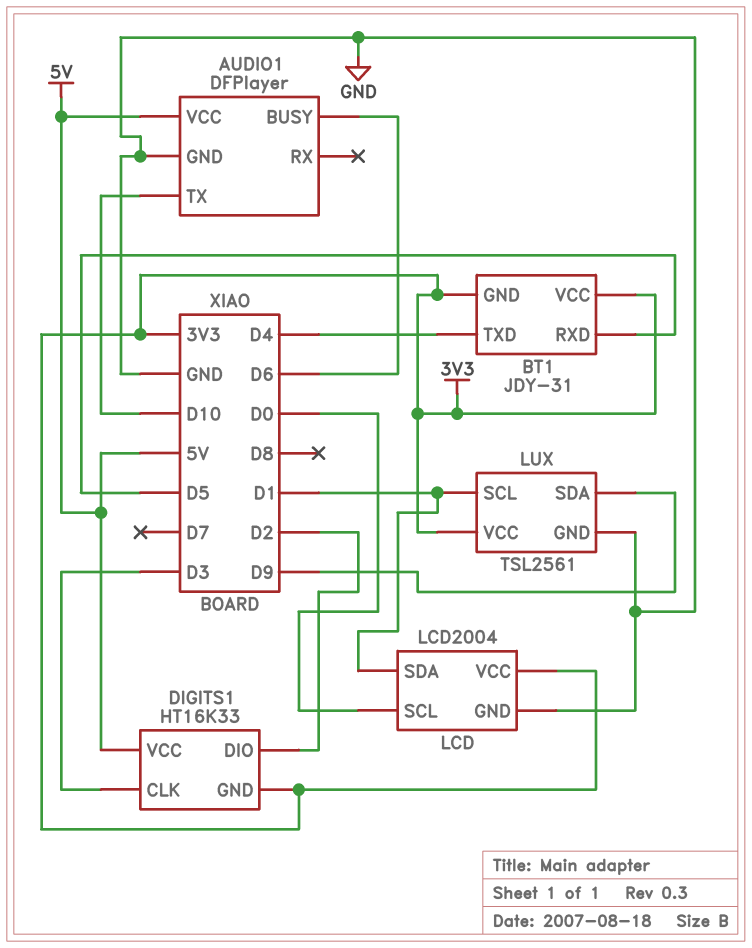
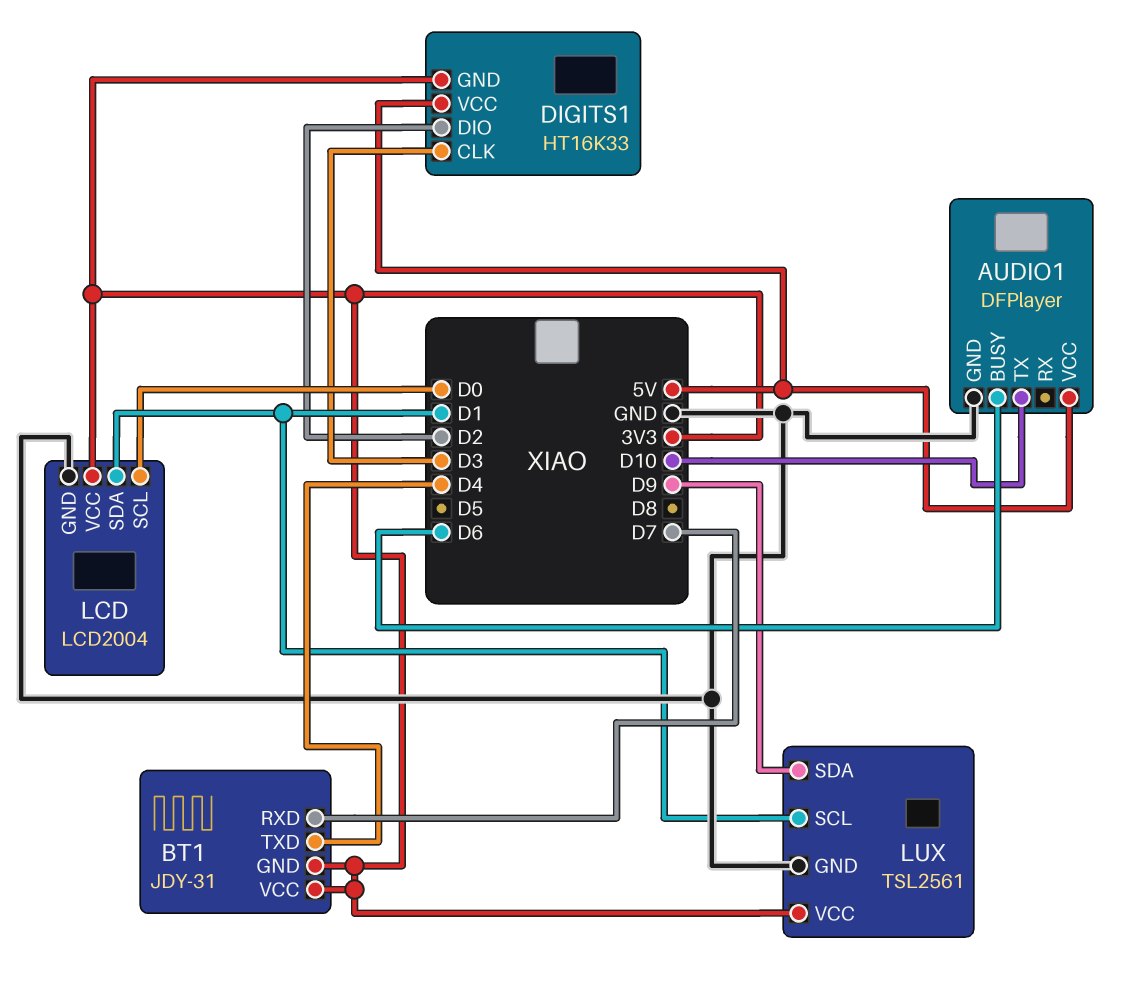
BT1 pin RXD: D5 -> D7

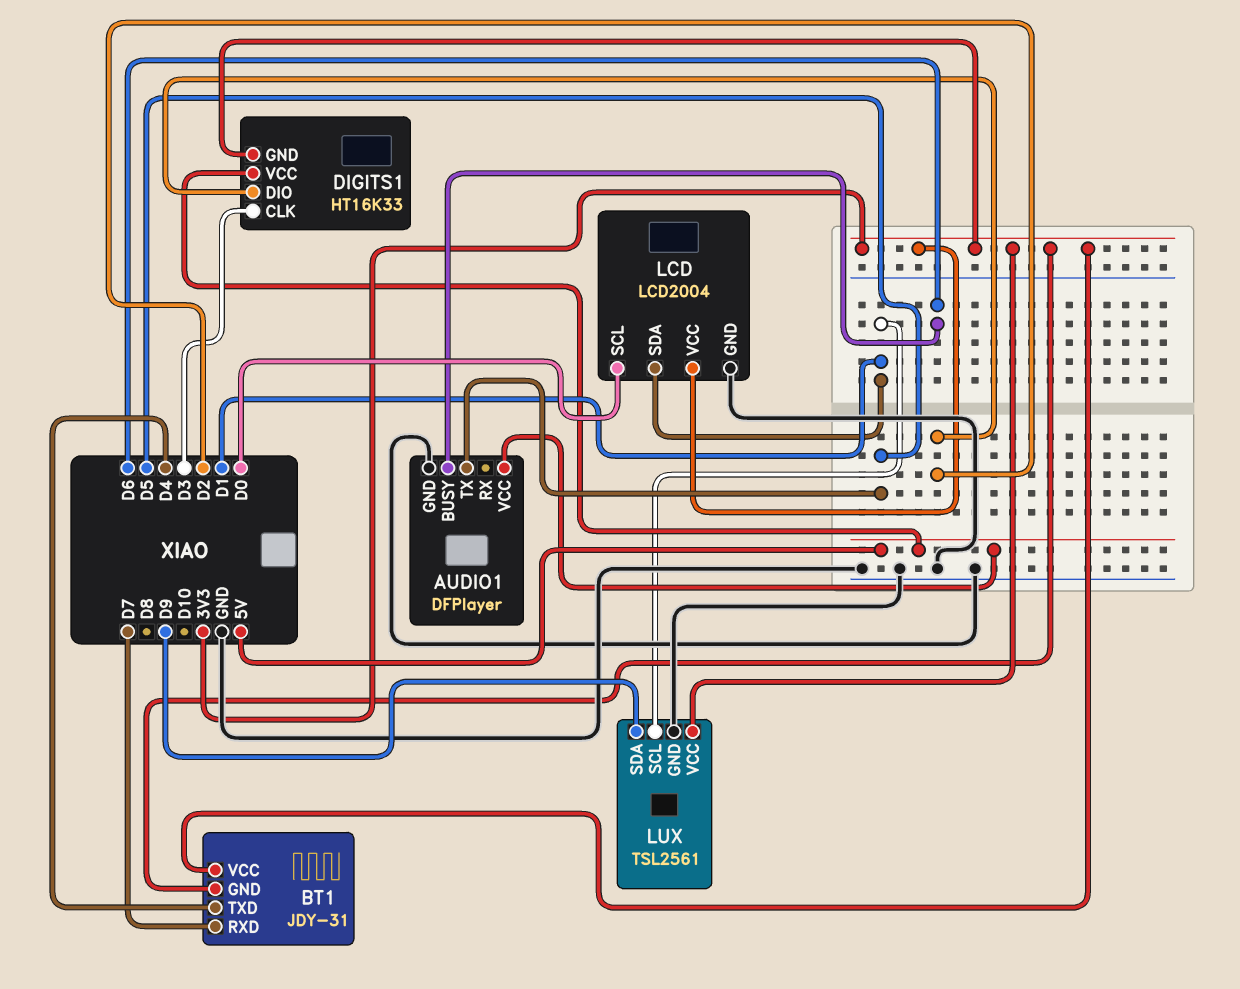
AUDIO1 pin TX: D10 -> D5

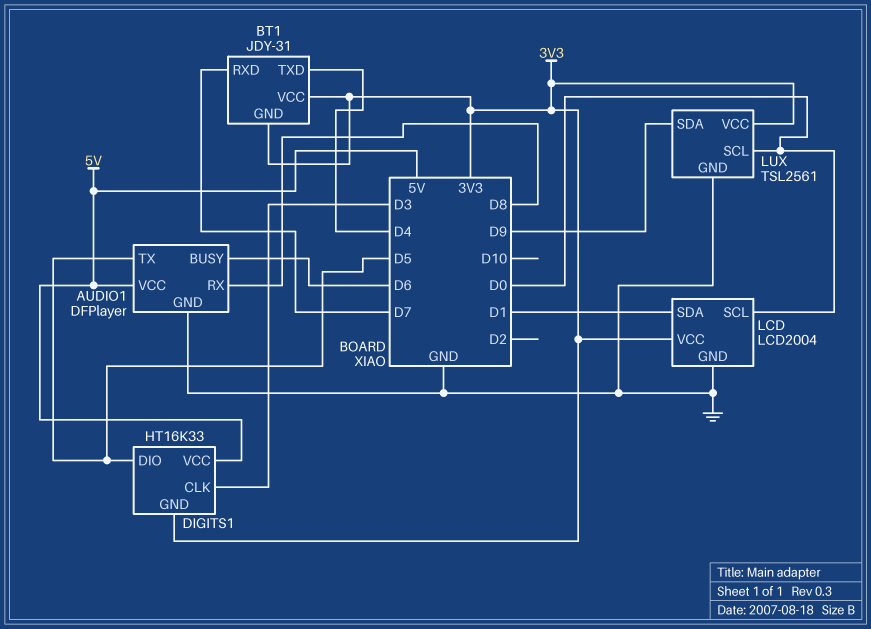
AUDIO1 pin RX: none -> D8
DIGITS1 pin DIO: D2 -> D5
LUX pin SCL: D1 -> D0

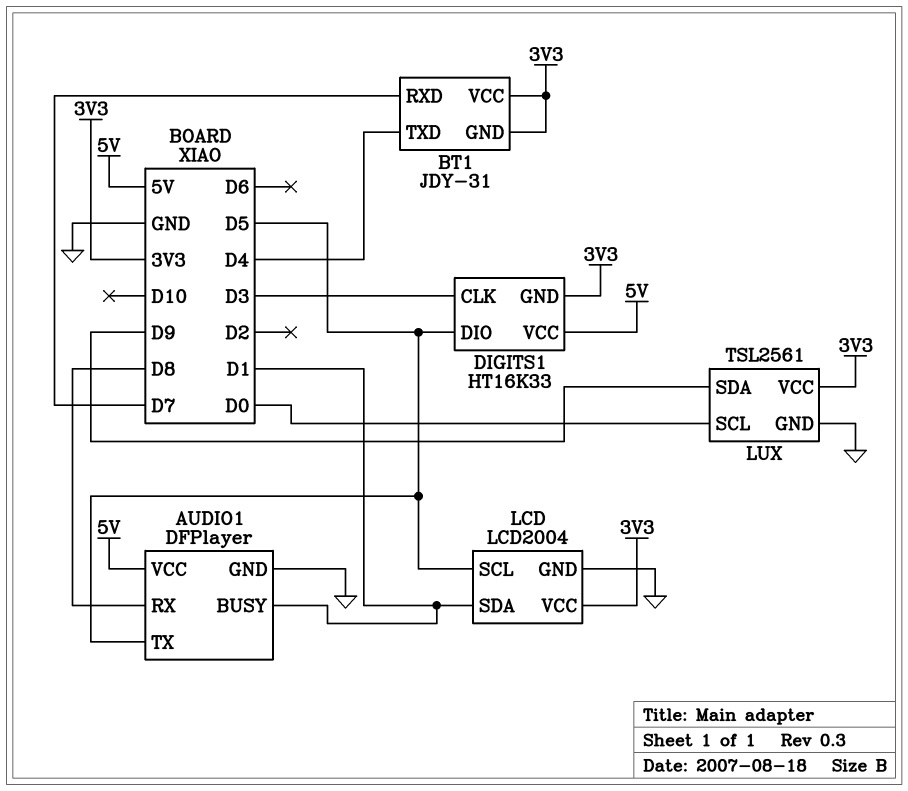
AUDIO1 pin BUSY: D6 -> D1
LCD pin SCL: D0 -> D5

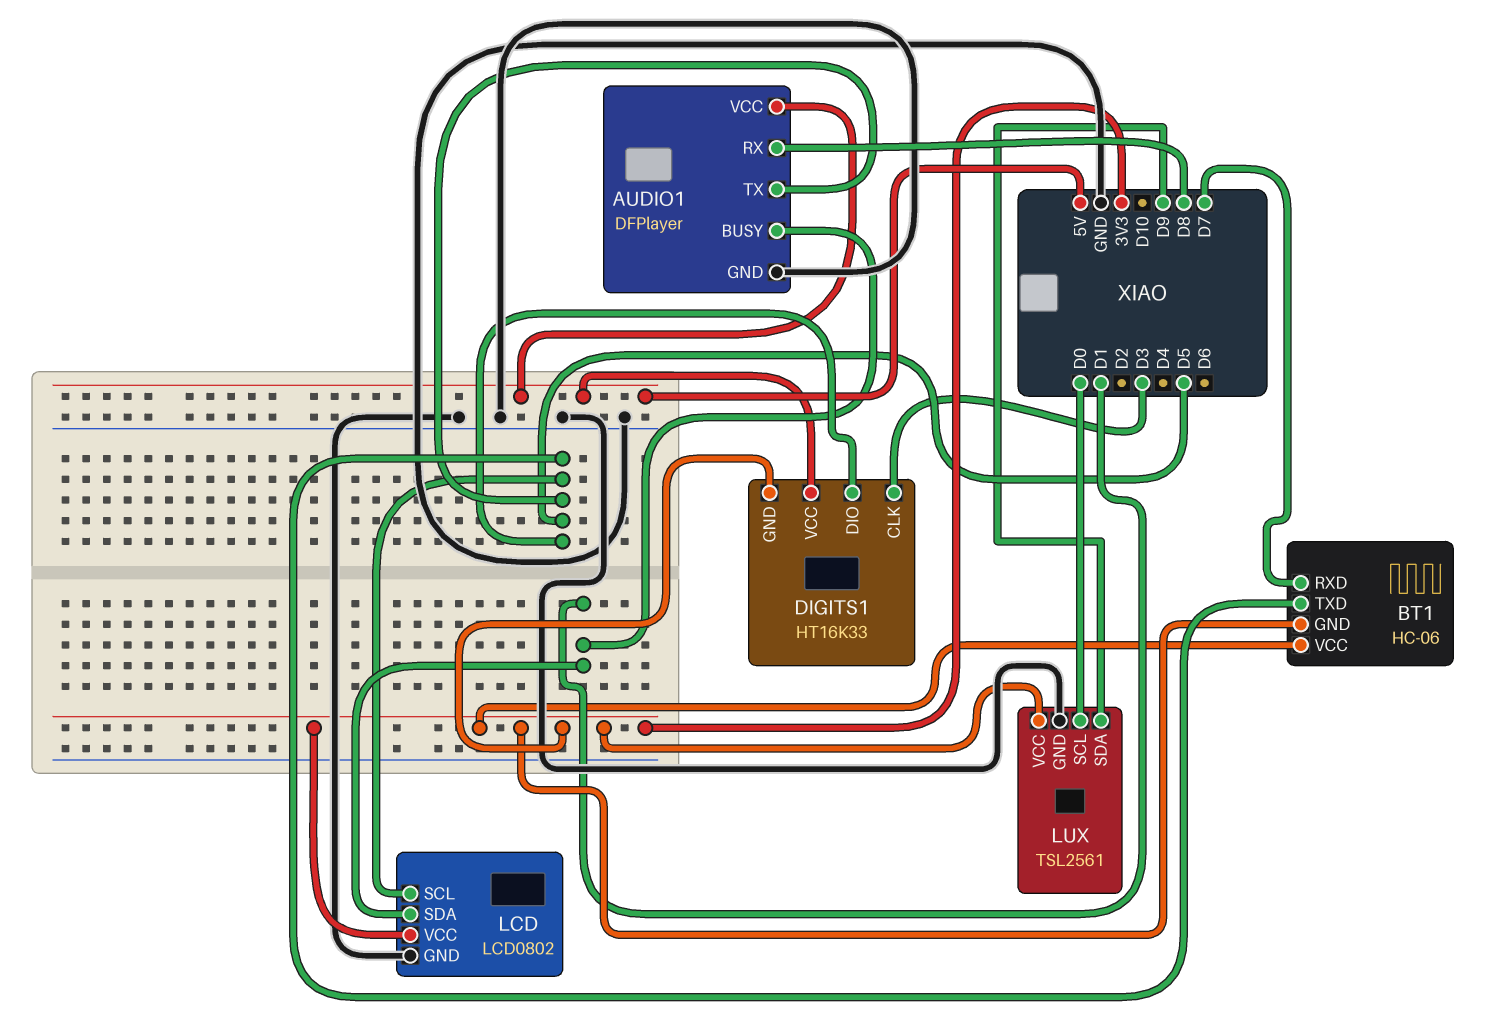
BT1: JDY-31 -> HC-06
BT1 pin TXD: D4 -> D5
LCD: LCD2004 -> LCD0802

